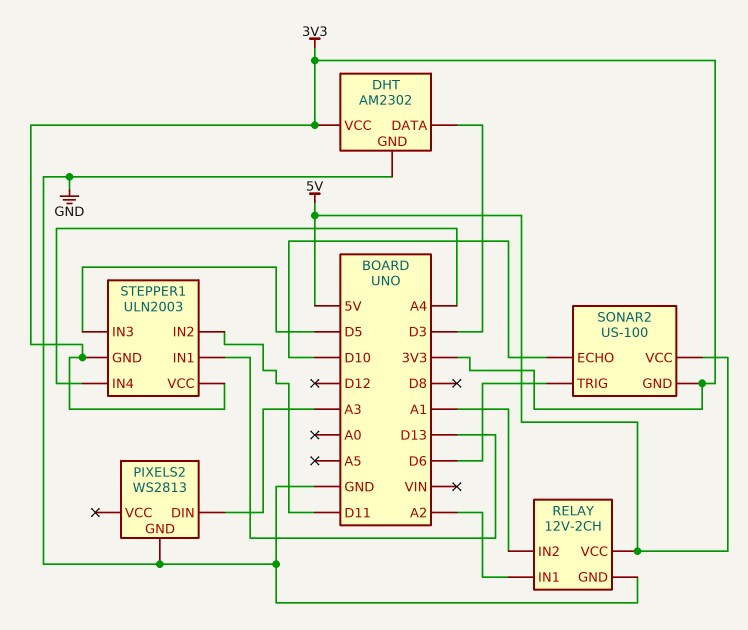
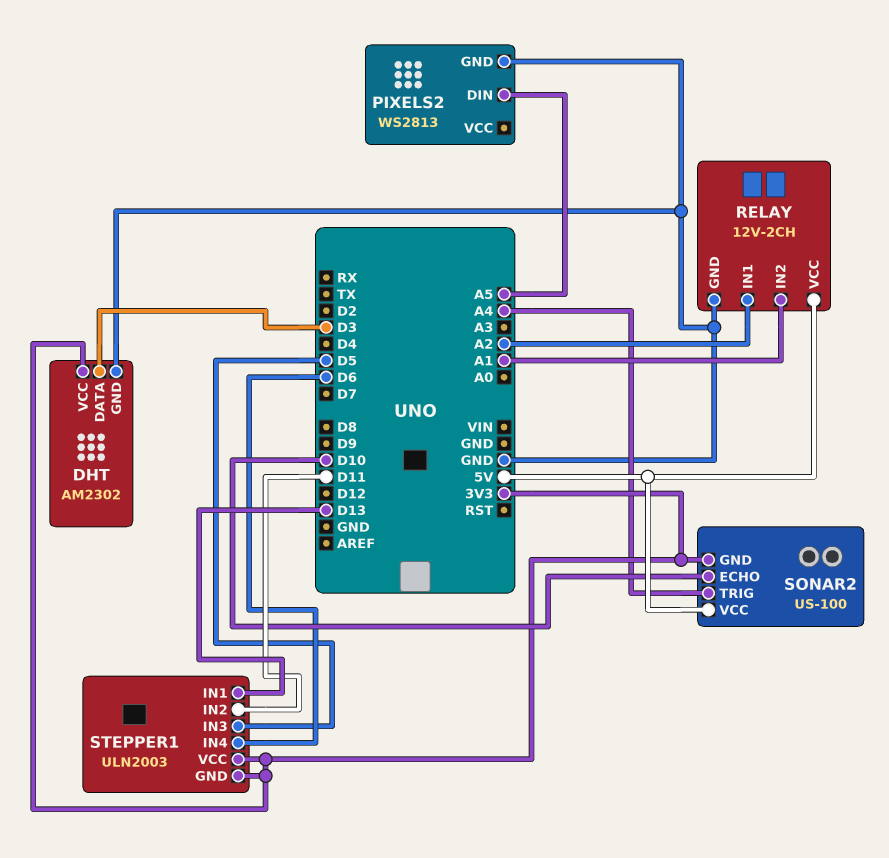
PIXELS2 pin DIN: A3 -> A5
SONAR2 pin TRIG: D6 -> A4
STEPPER1 pin IN4: A4 -> D6

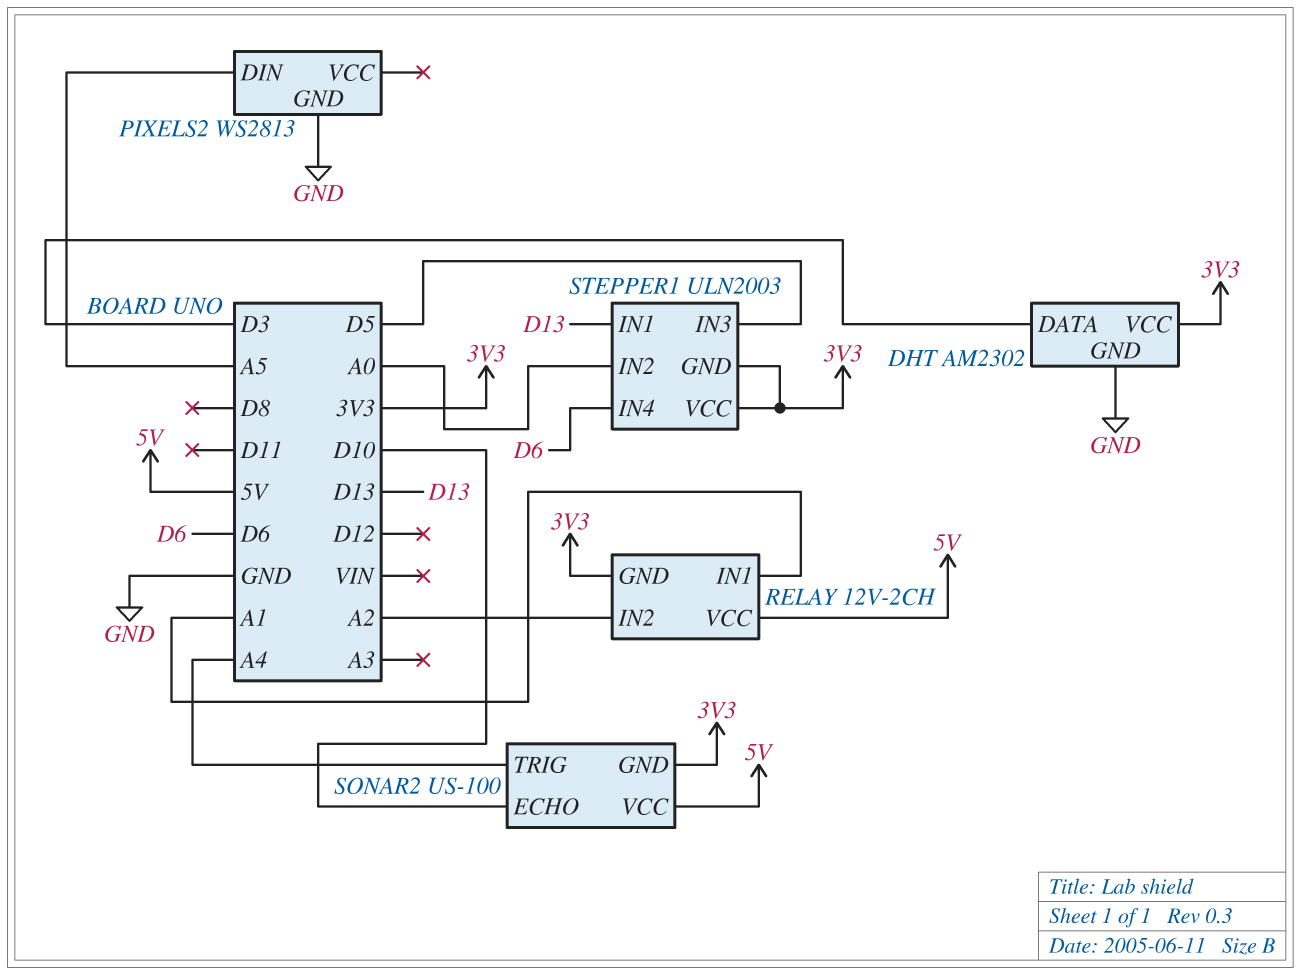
RELAY pin GND: GND -> 3V3
RELAY pin IN1: A2 -> A1
RELAY pin IN2: A1 -> A2
STEPPER1 pin IN2: D11 -> A0

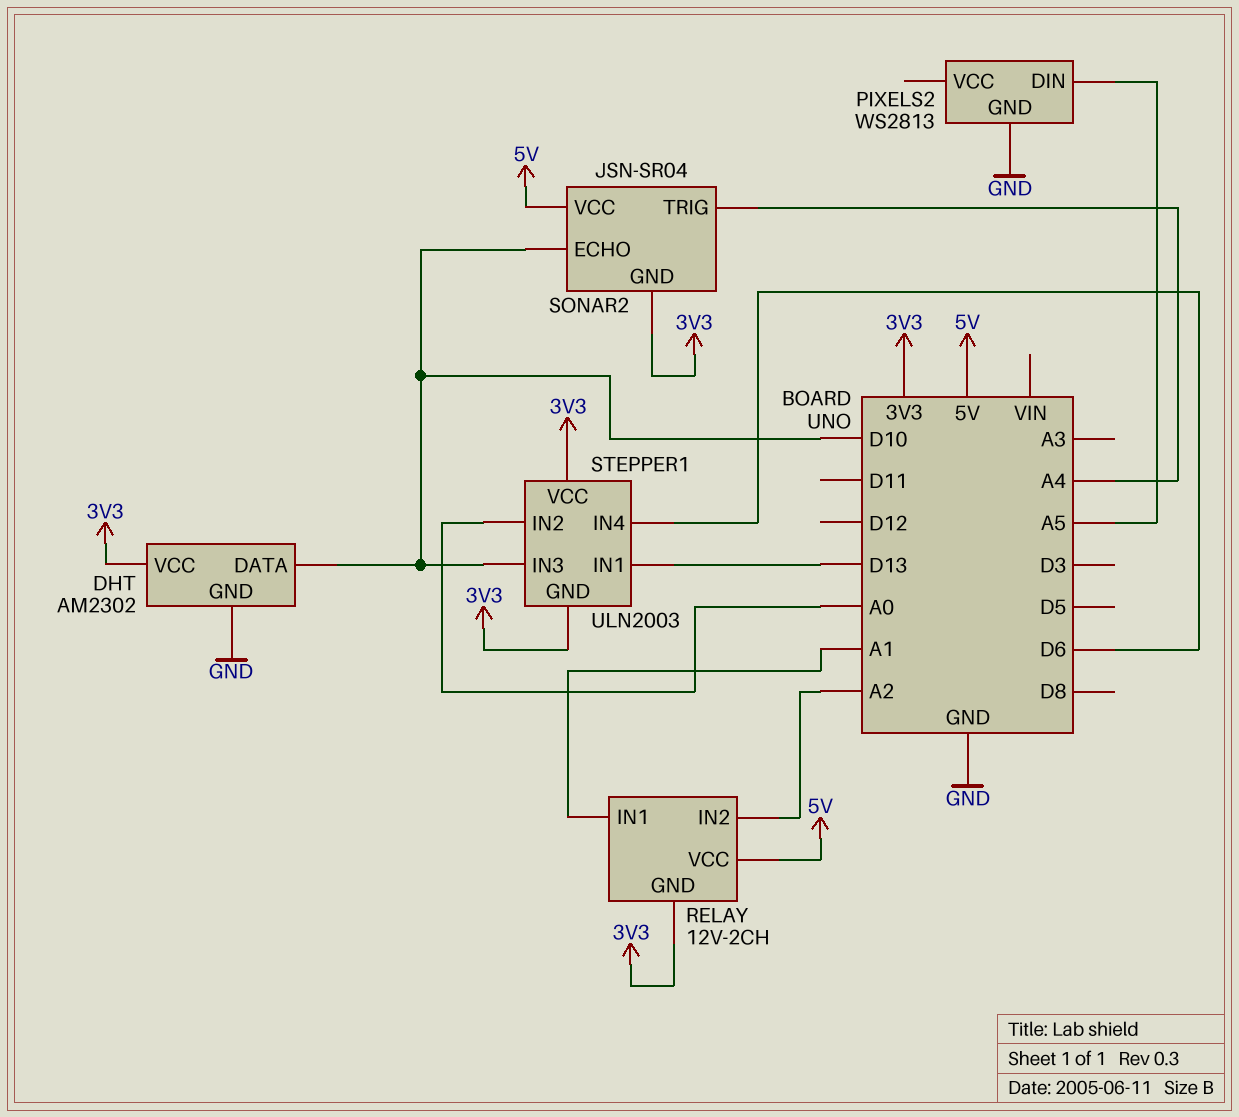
DHT pin DATA: D3 -> D10
SONAR2: US-100 -> JSN-SR04
STEPPER1 pin IN3: D5 -> D10

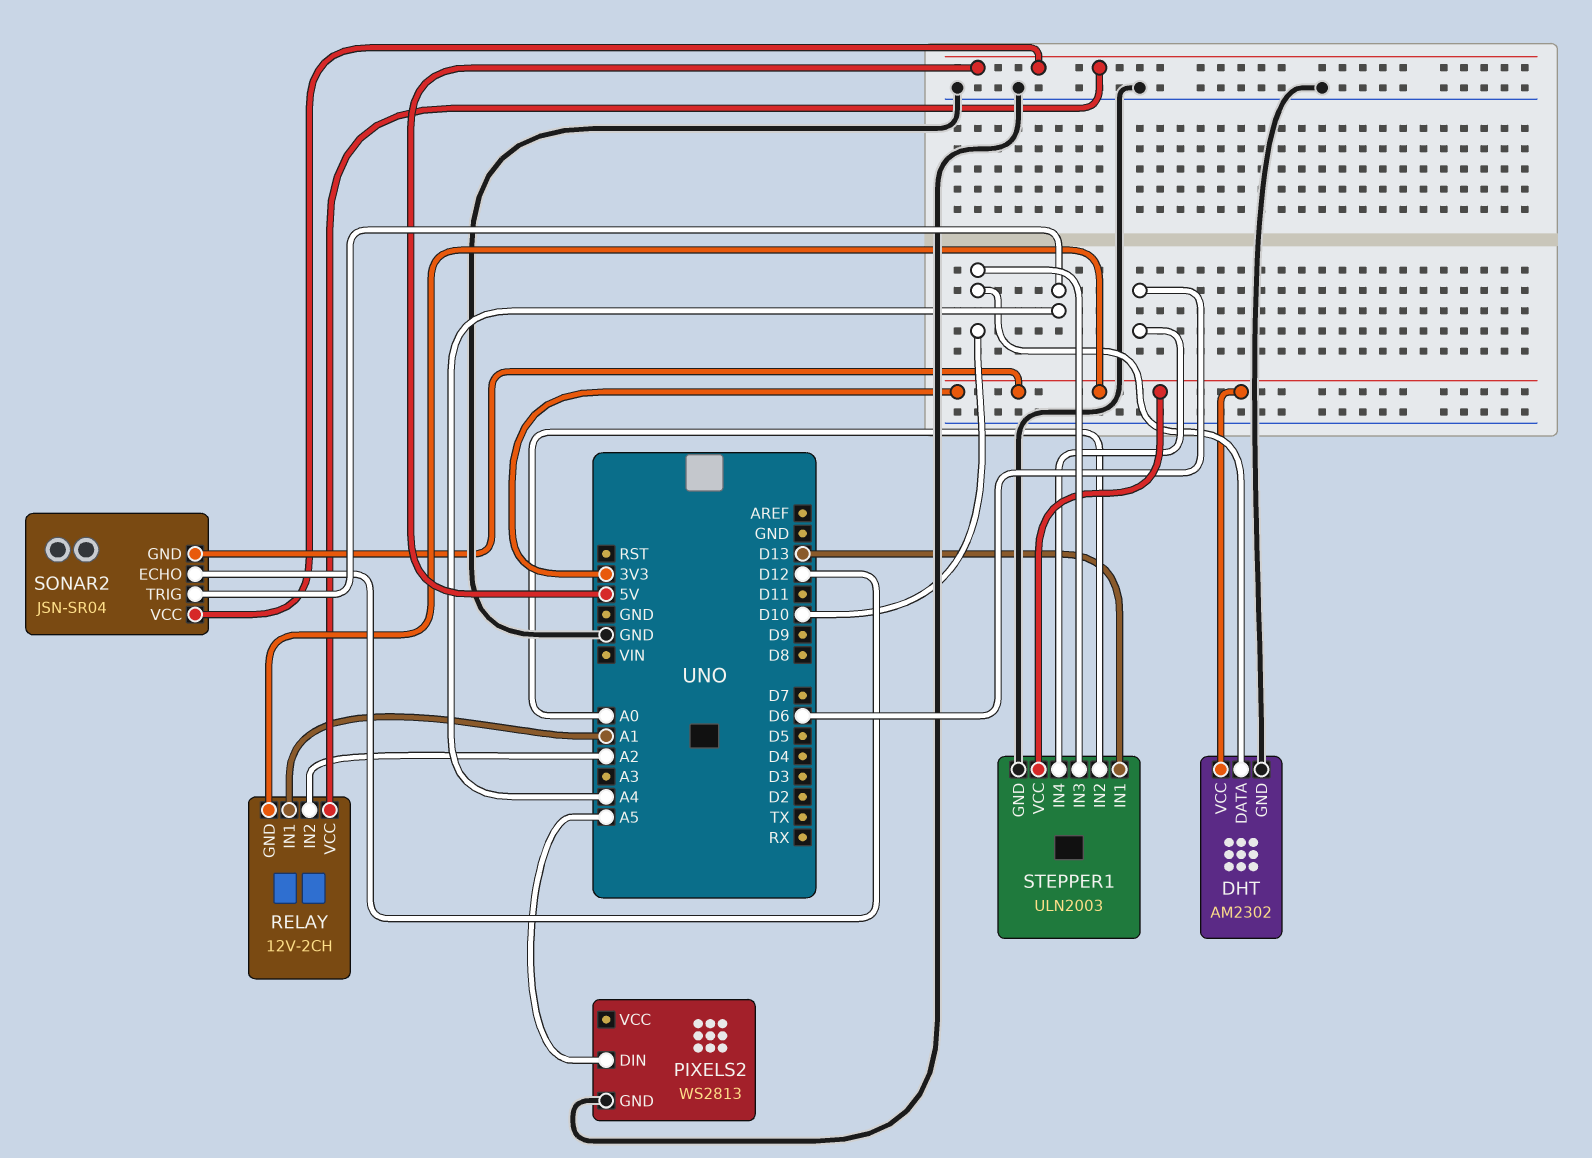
SONAR2 pin ECHO: D10 -> D12
STEPPER1 pin GND: 3V3 -> GND

